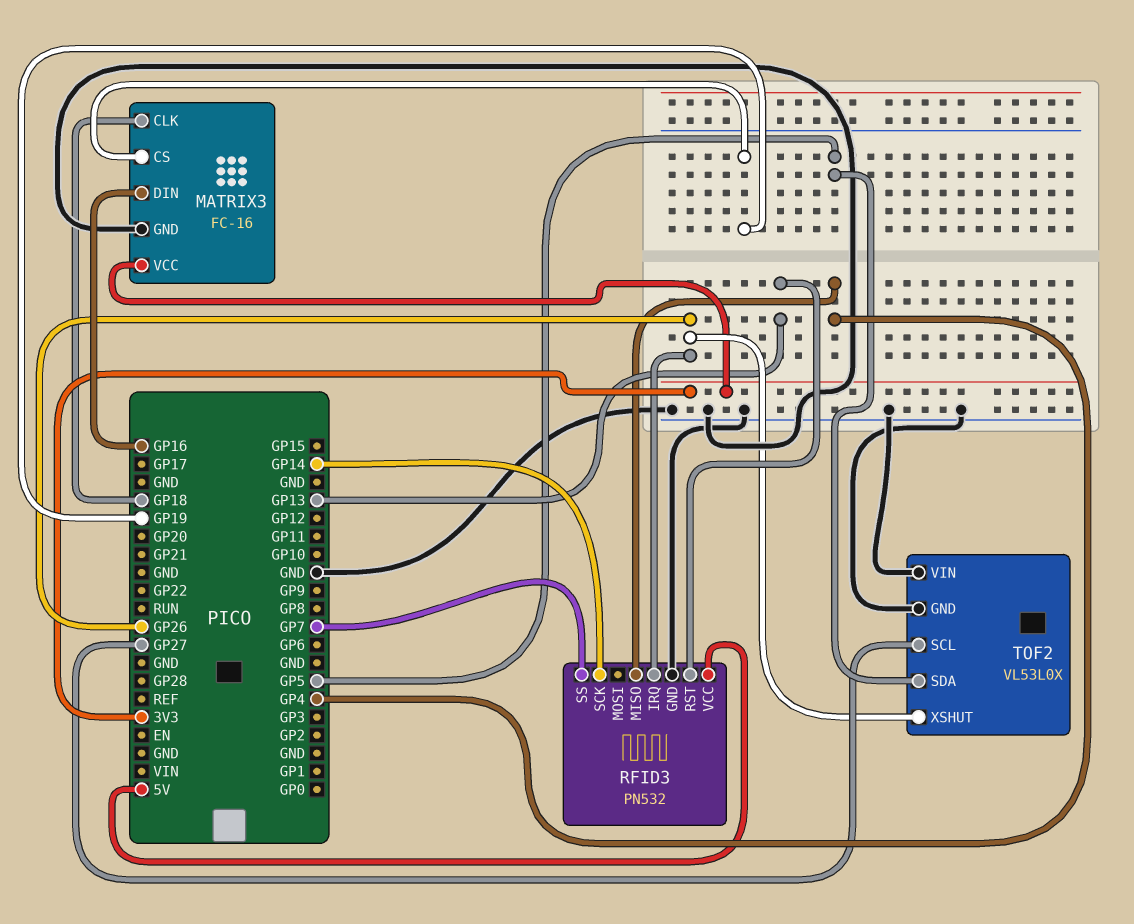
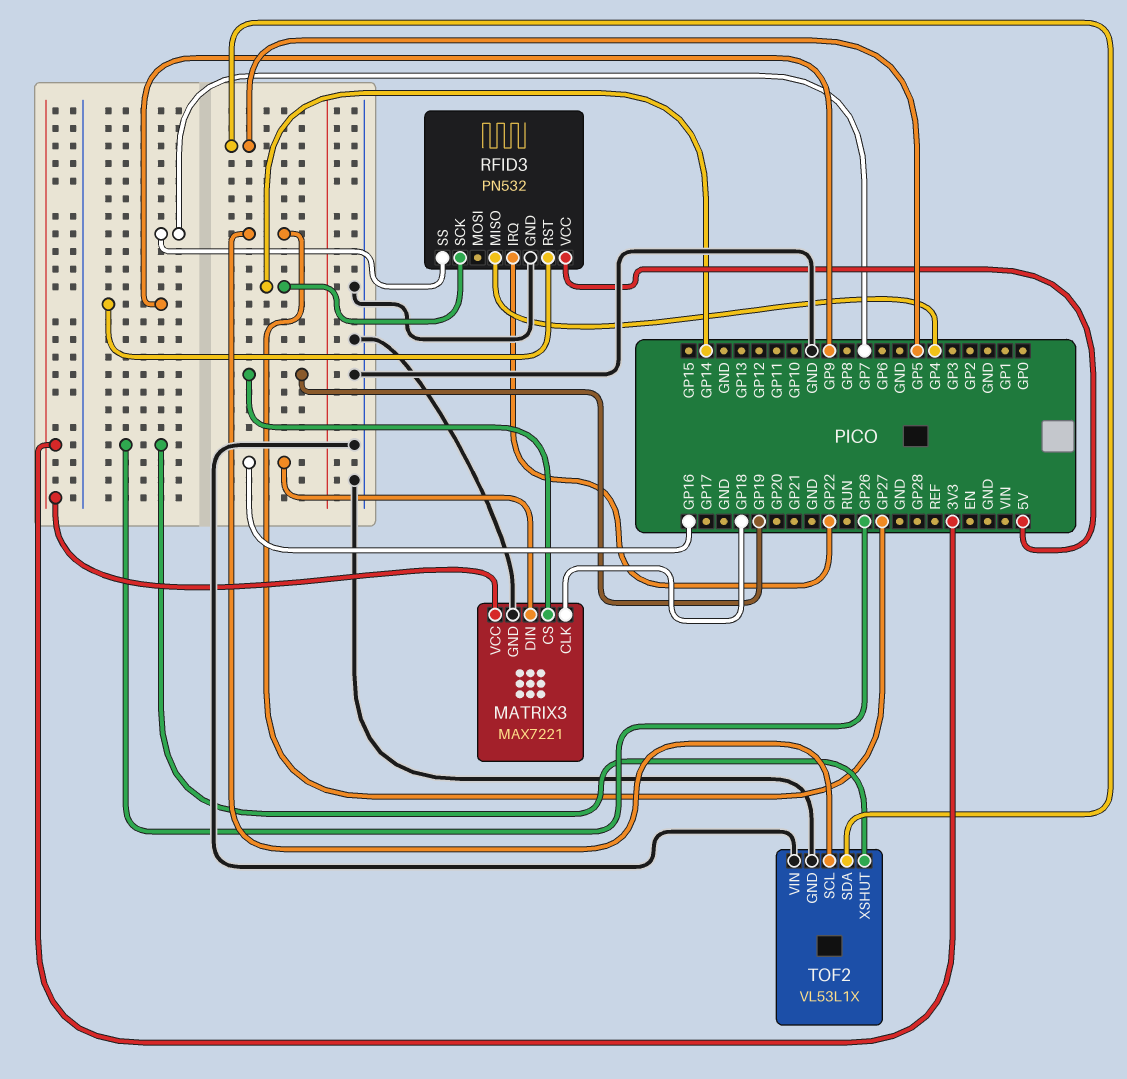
MATRIX3: FC-16 -> MAX7221
RFID3 pin IRQ: GP26 -> GP22
RFID3 pin RST: GP13 -> GP9
TOF2: VL53L0X -> VL53L1X

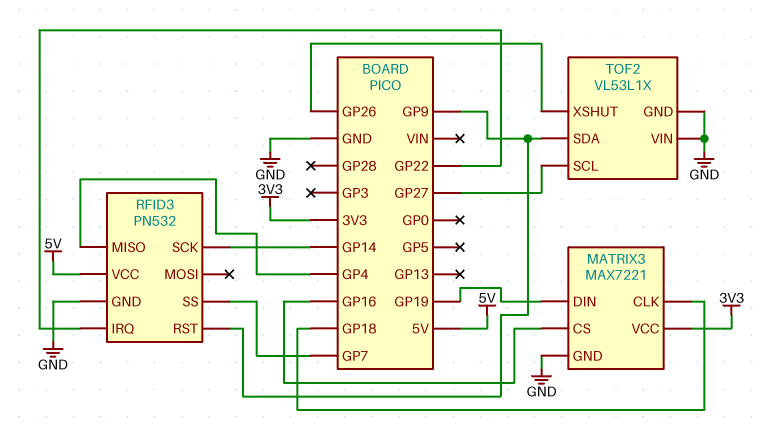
MATRIX3 pin CS: GP19 -> GP16
MATRIX3 pin DIN: GP16 -> GP19
TOF2 pin SDA: GP5 -> GP9

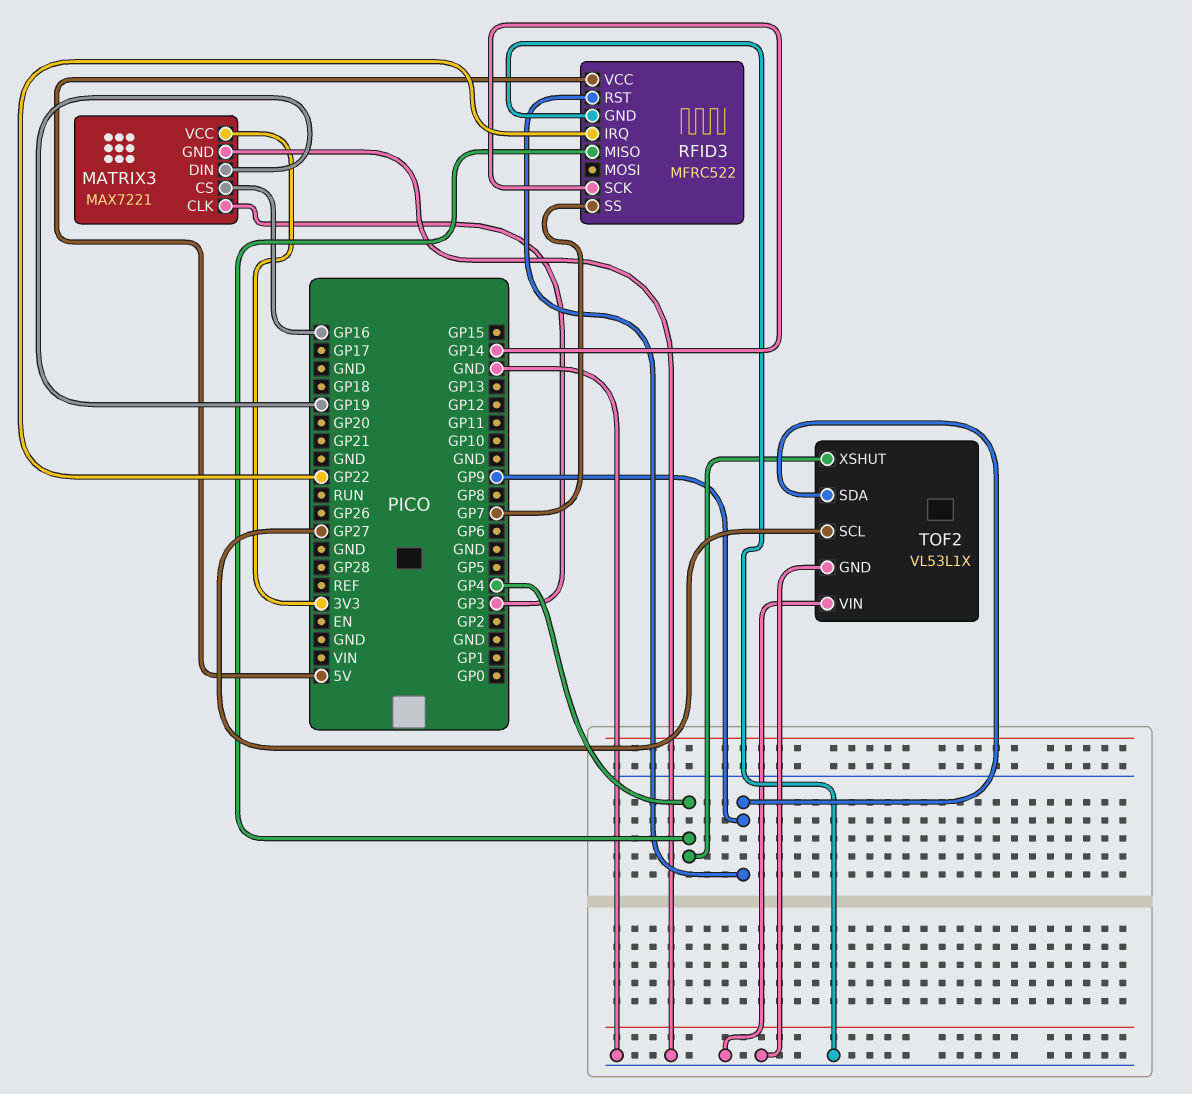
MATRIX3 pin CLK: GP18 -> GP3
RFID3: PN532 -> MFRC522
TOF2 pin XSHUT: GP26 -> GP4

